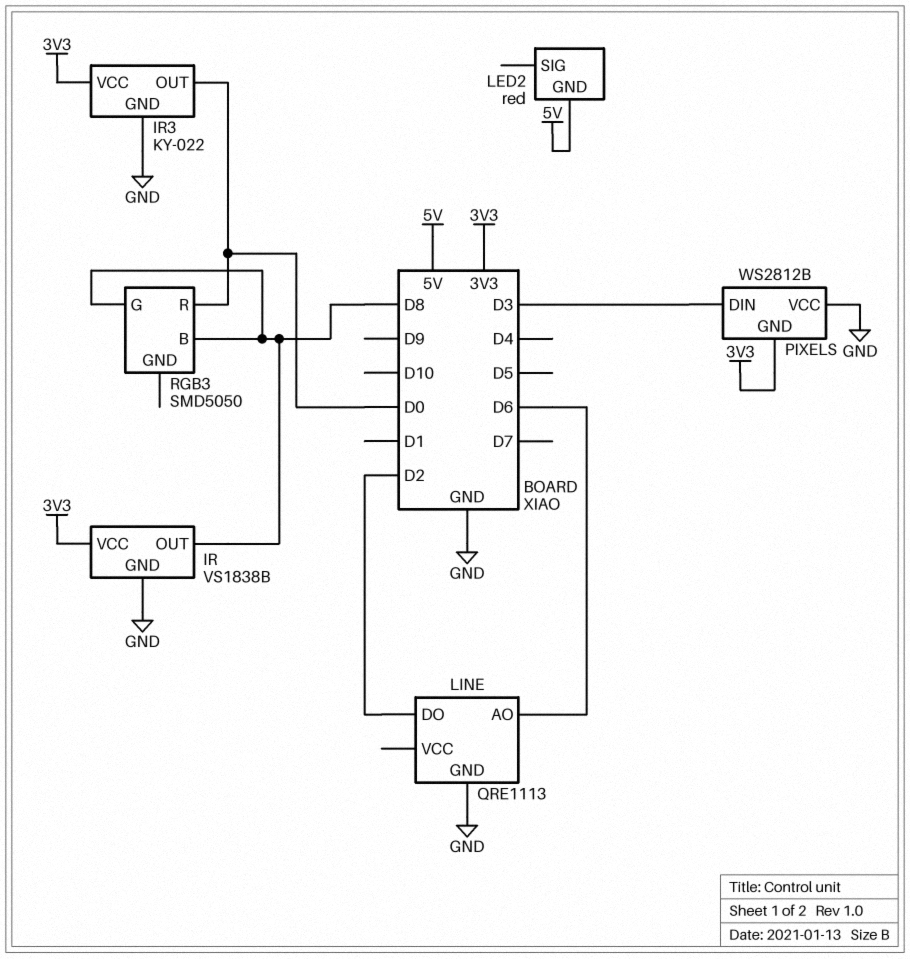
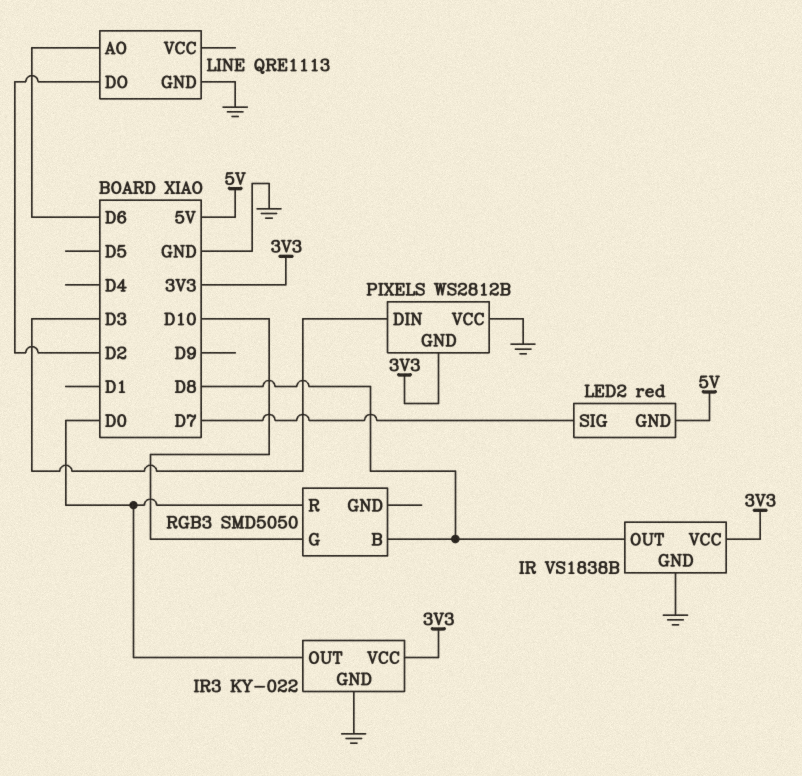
LED2 pin SIG: none -> D7
RGB3 pin G: D8 -> D10

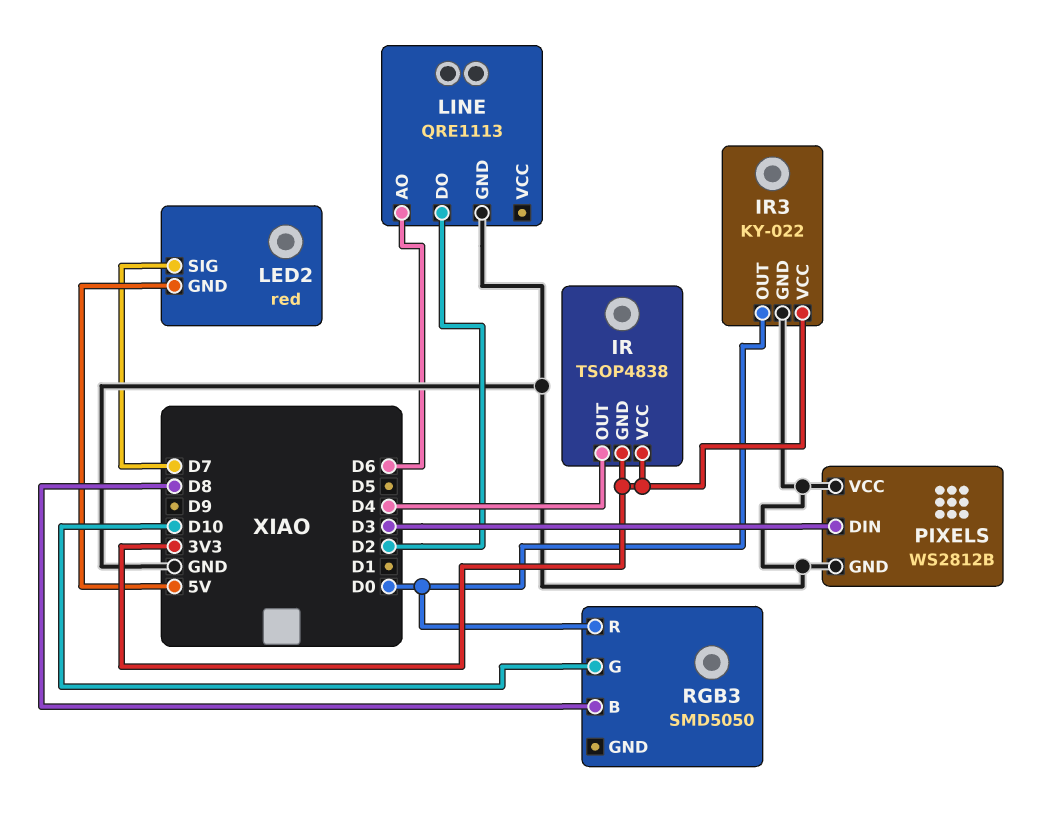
IR: VS1838B -> TSOP4838
IR pin GND: GND -> 3V3
IR pin OUT: D8 -> D4
PIXELS pin GND: 3V3 -> GND

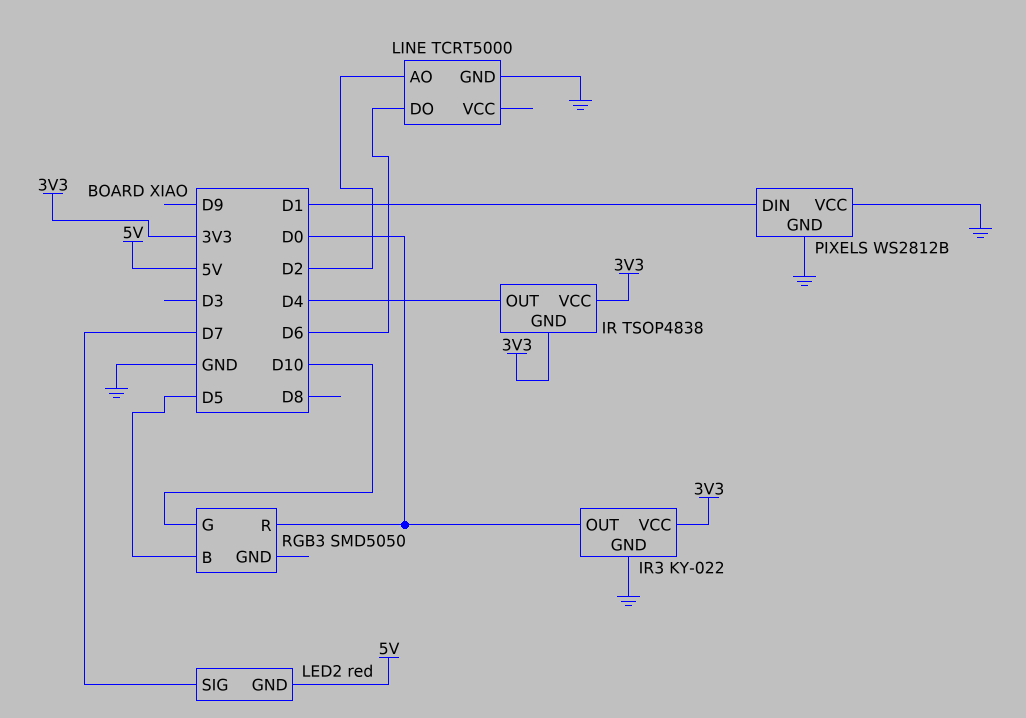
LINE: QRE1113 -> TCRT5000
LINE pin AO: D6 -> D2
LINE pin DO: D2 -> D6
PIXELS pin DIN: D3 -> D1
RGB3 pin B: D8 -> D5

